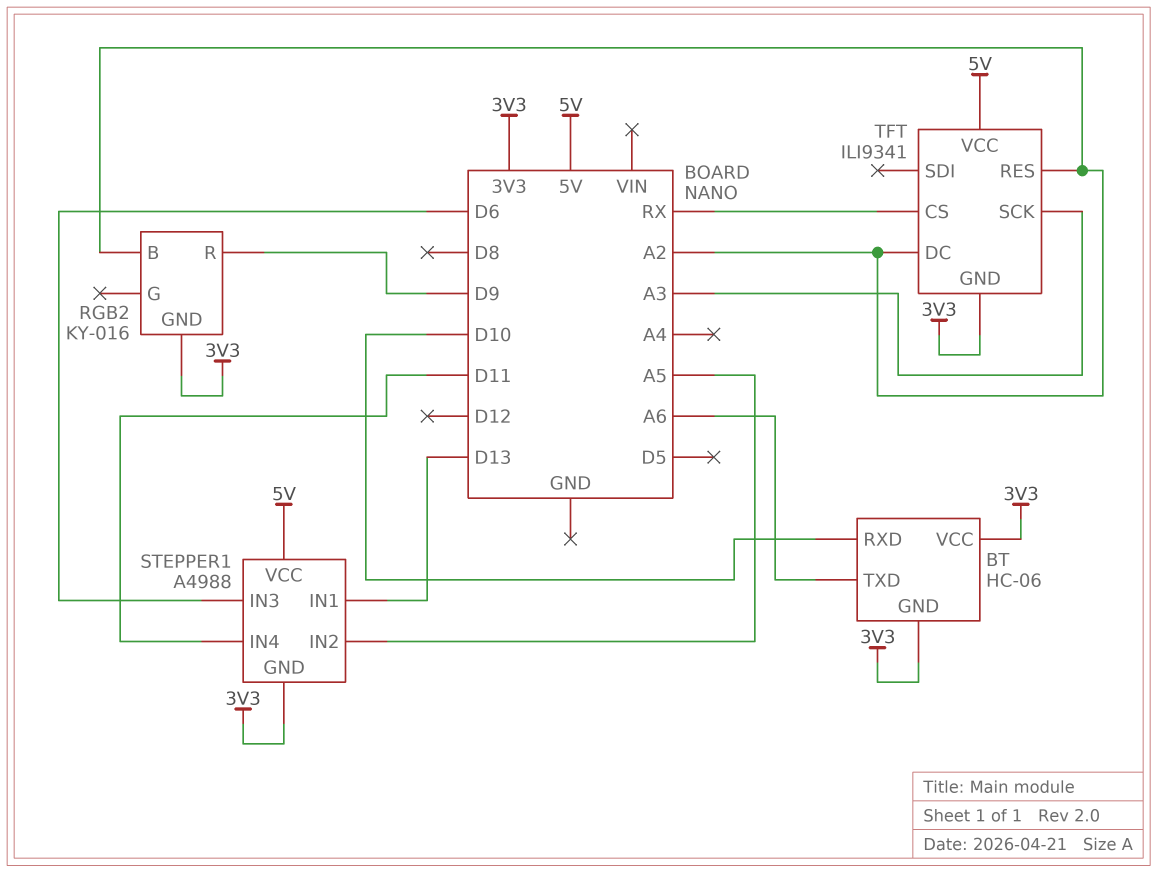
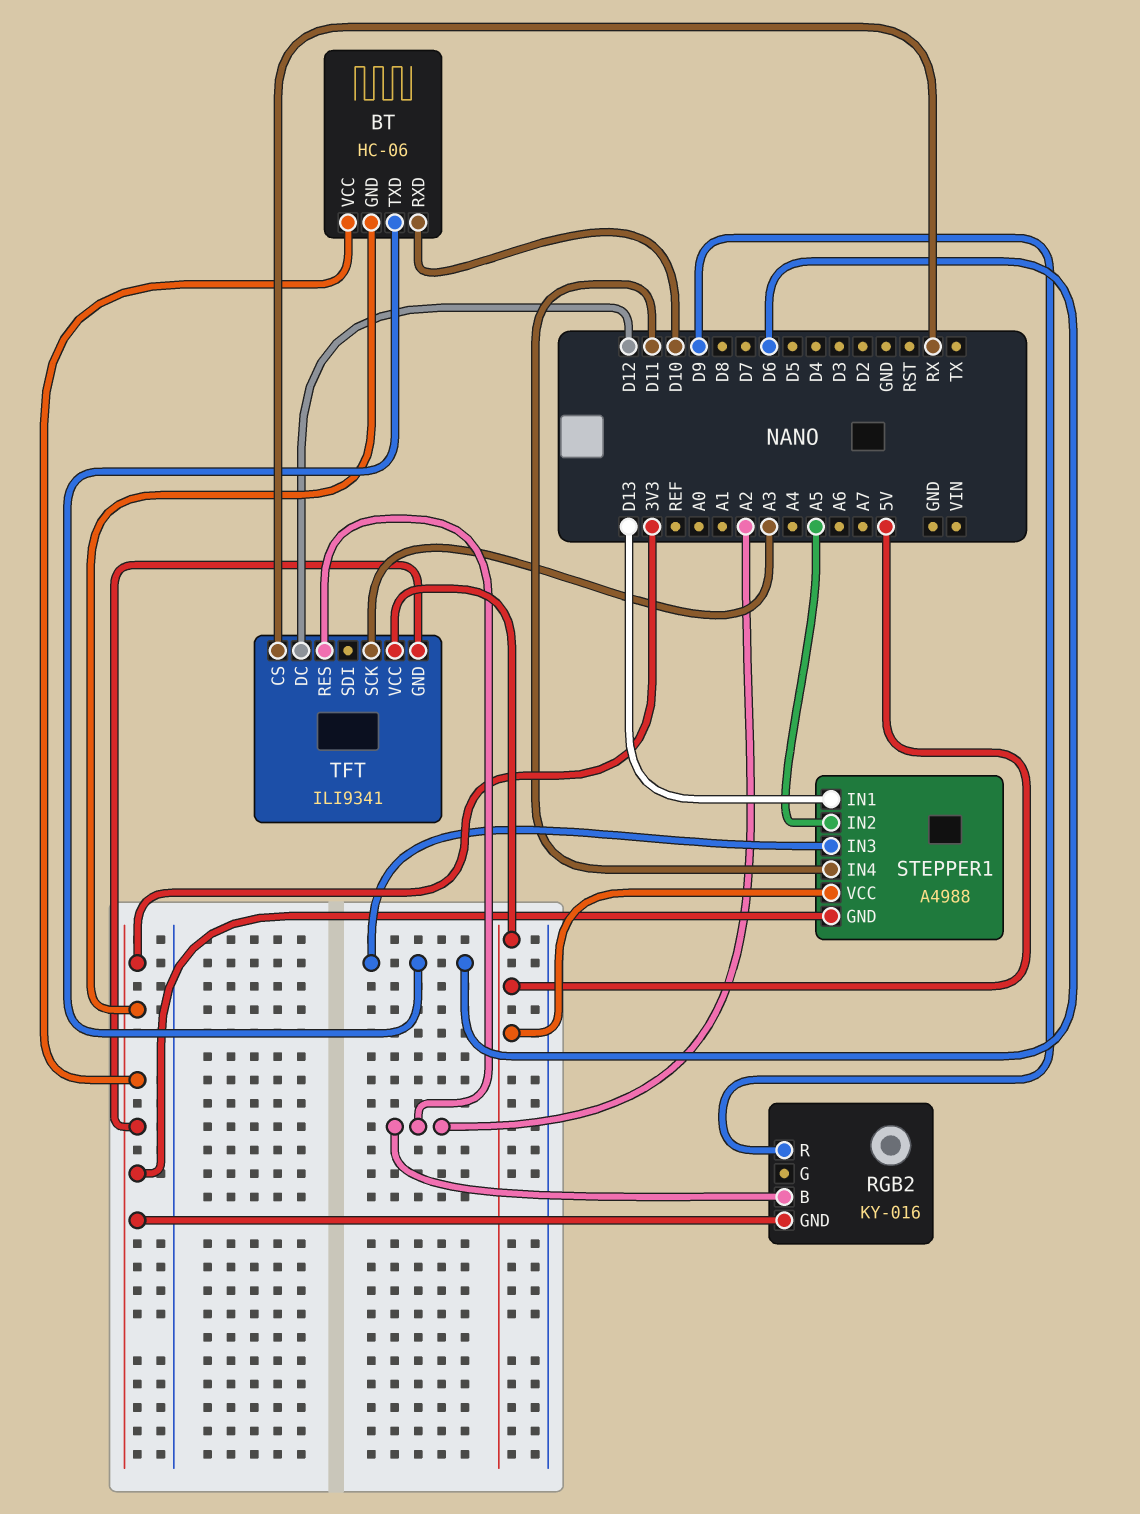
BT pin TXD: A6 -> D6
TFT pin DC: A2 -> D12

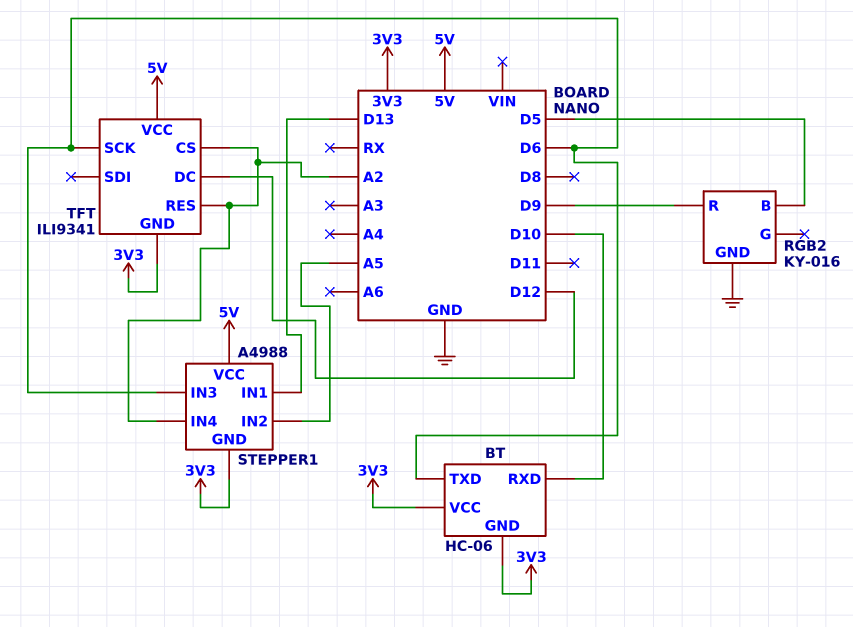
RGB2 pin B: A2 -> D5
RGB2 pin GND: 3V3 -> GND
STEPPER1 pin IN4: D11 -> A2
TFT pin CS: RX -> A2
TFT pin SCK: A3 -> D6

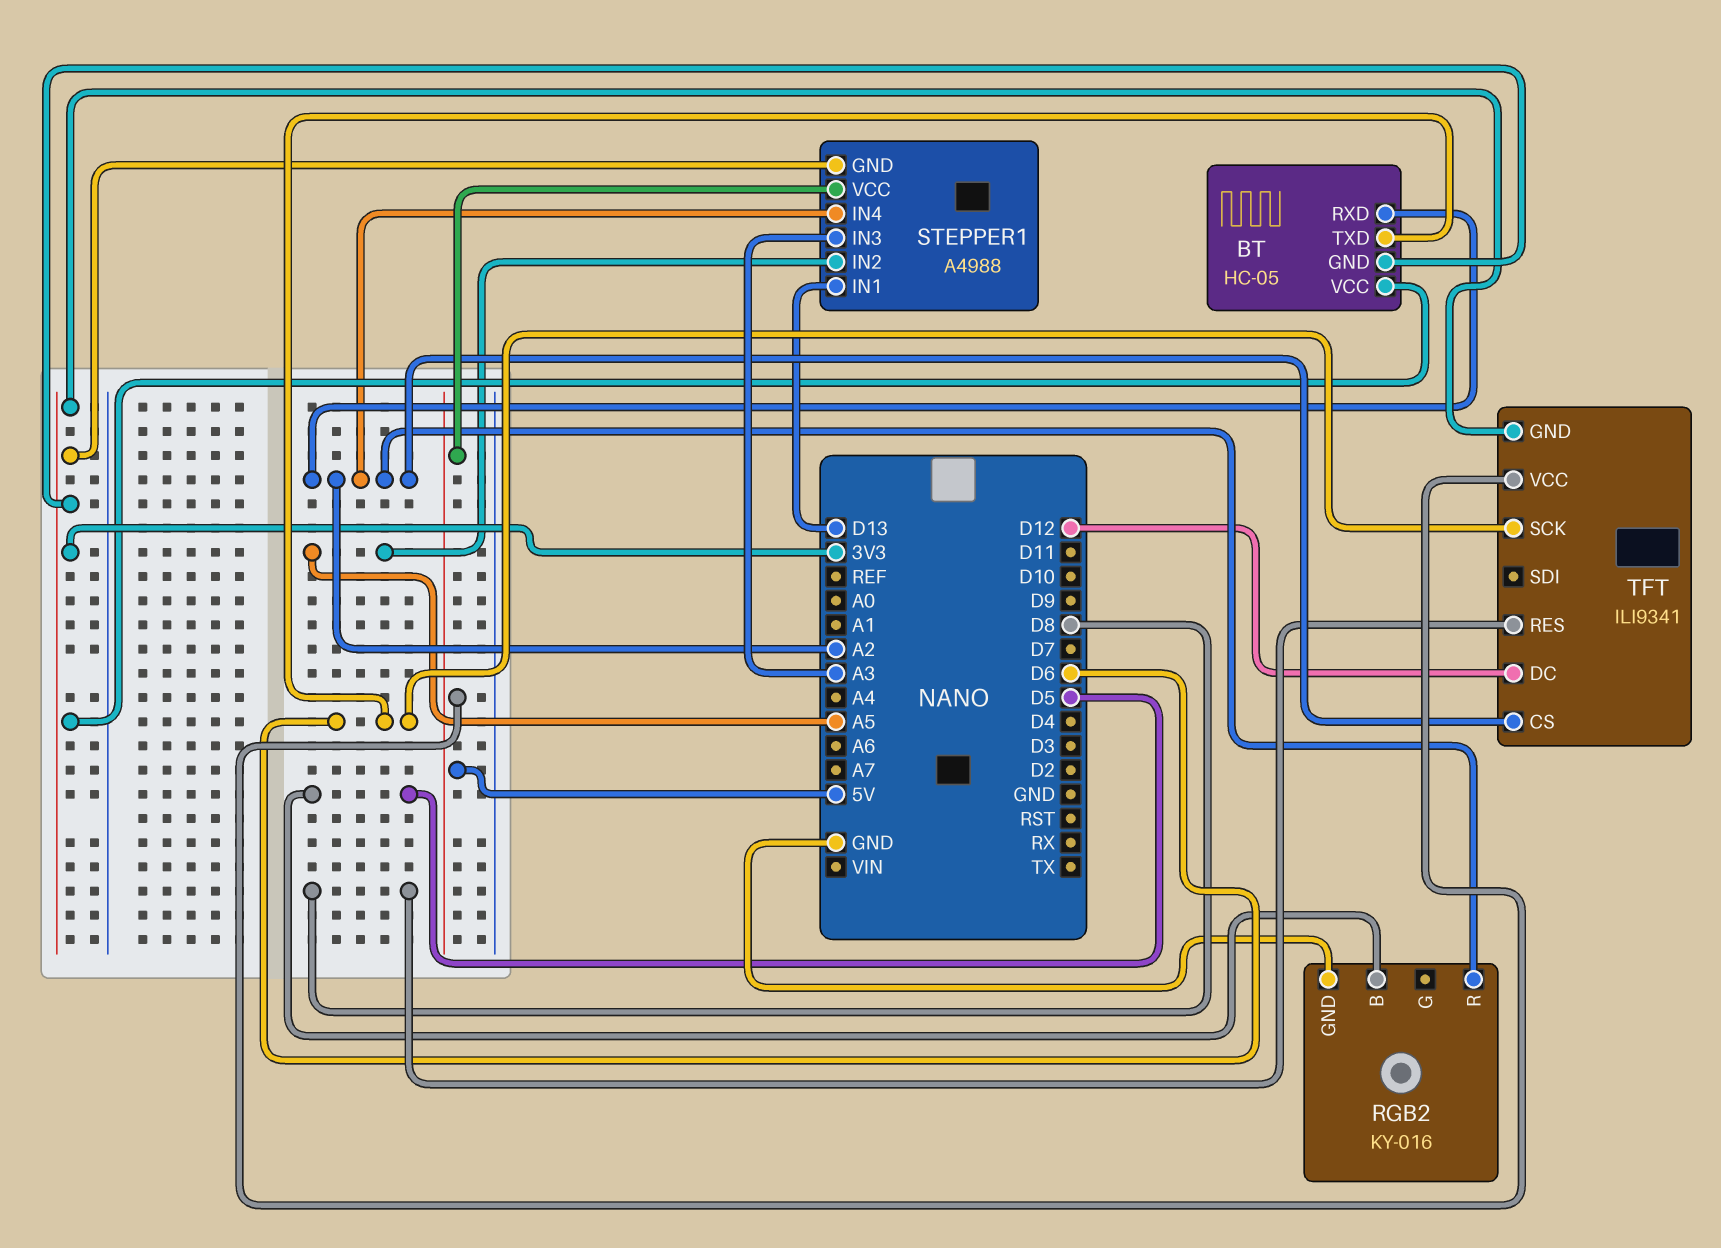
BT: HC-06 -> HC-05
BT pin RXD: D10 -> A2
RGB2 pin R: D9 -> A2
STEPPER1 pin IN3: D6 -> A3
TFT pin RES: A2 -> D8

